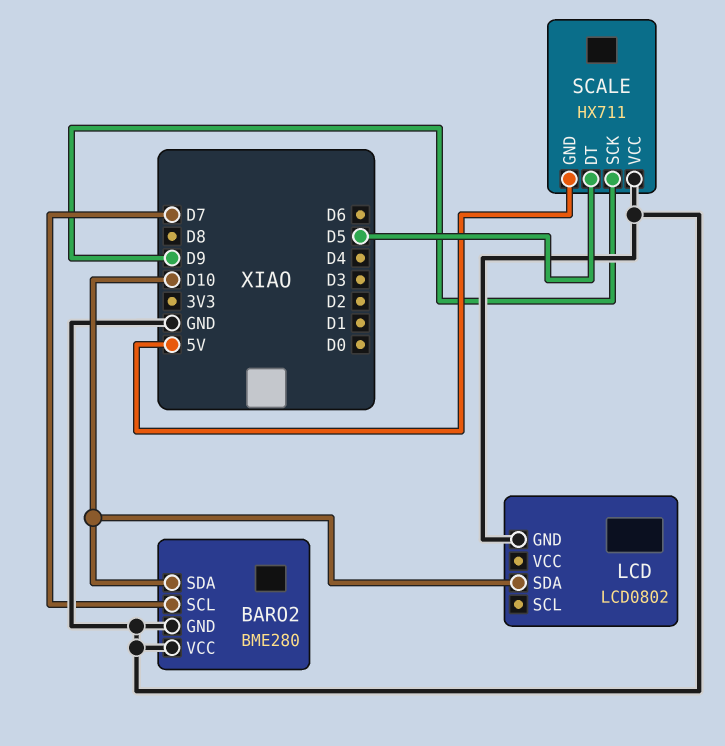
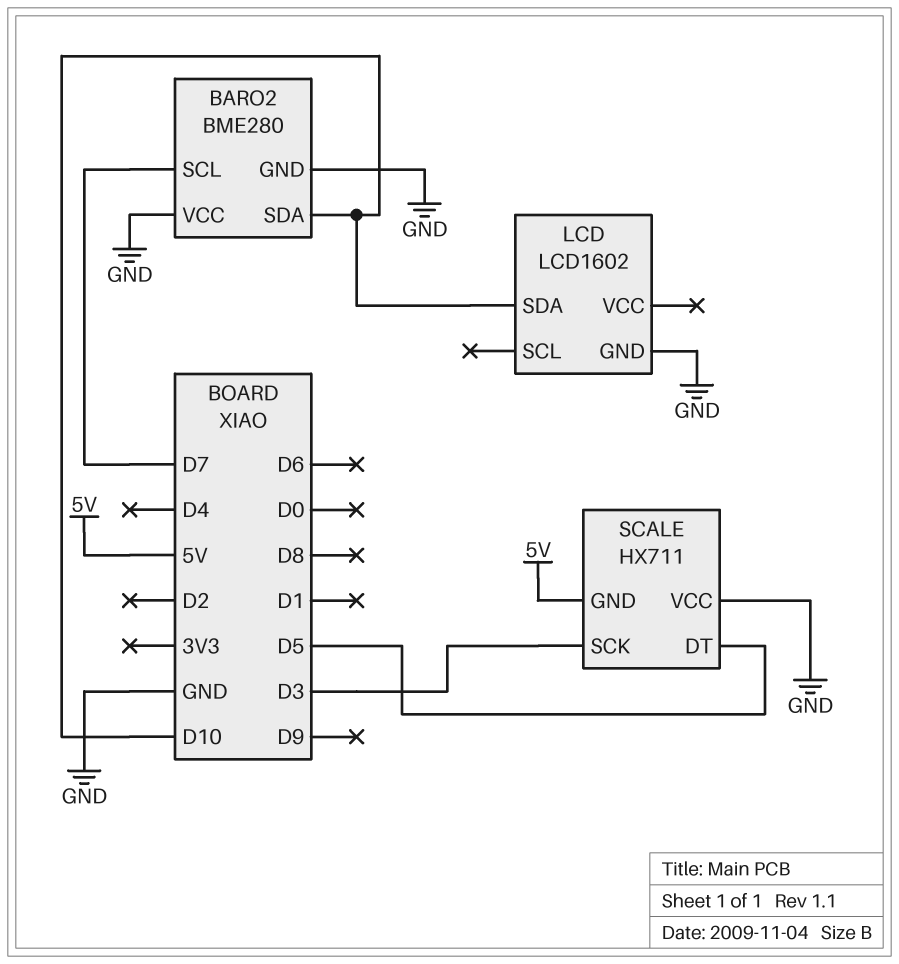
LCD: LCD0802 -> LCD1602
SCALE pin SCK: D9 -> D3

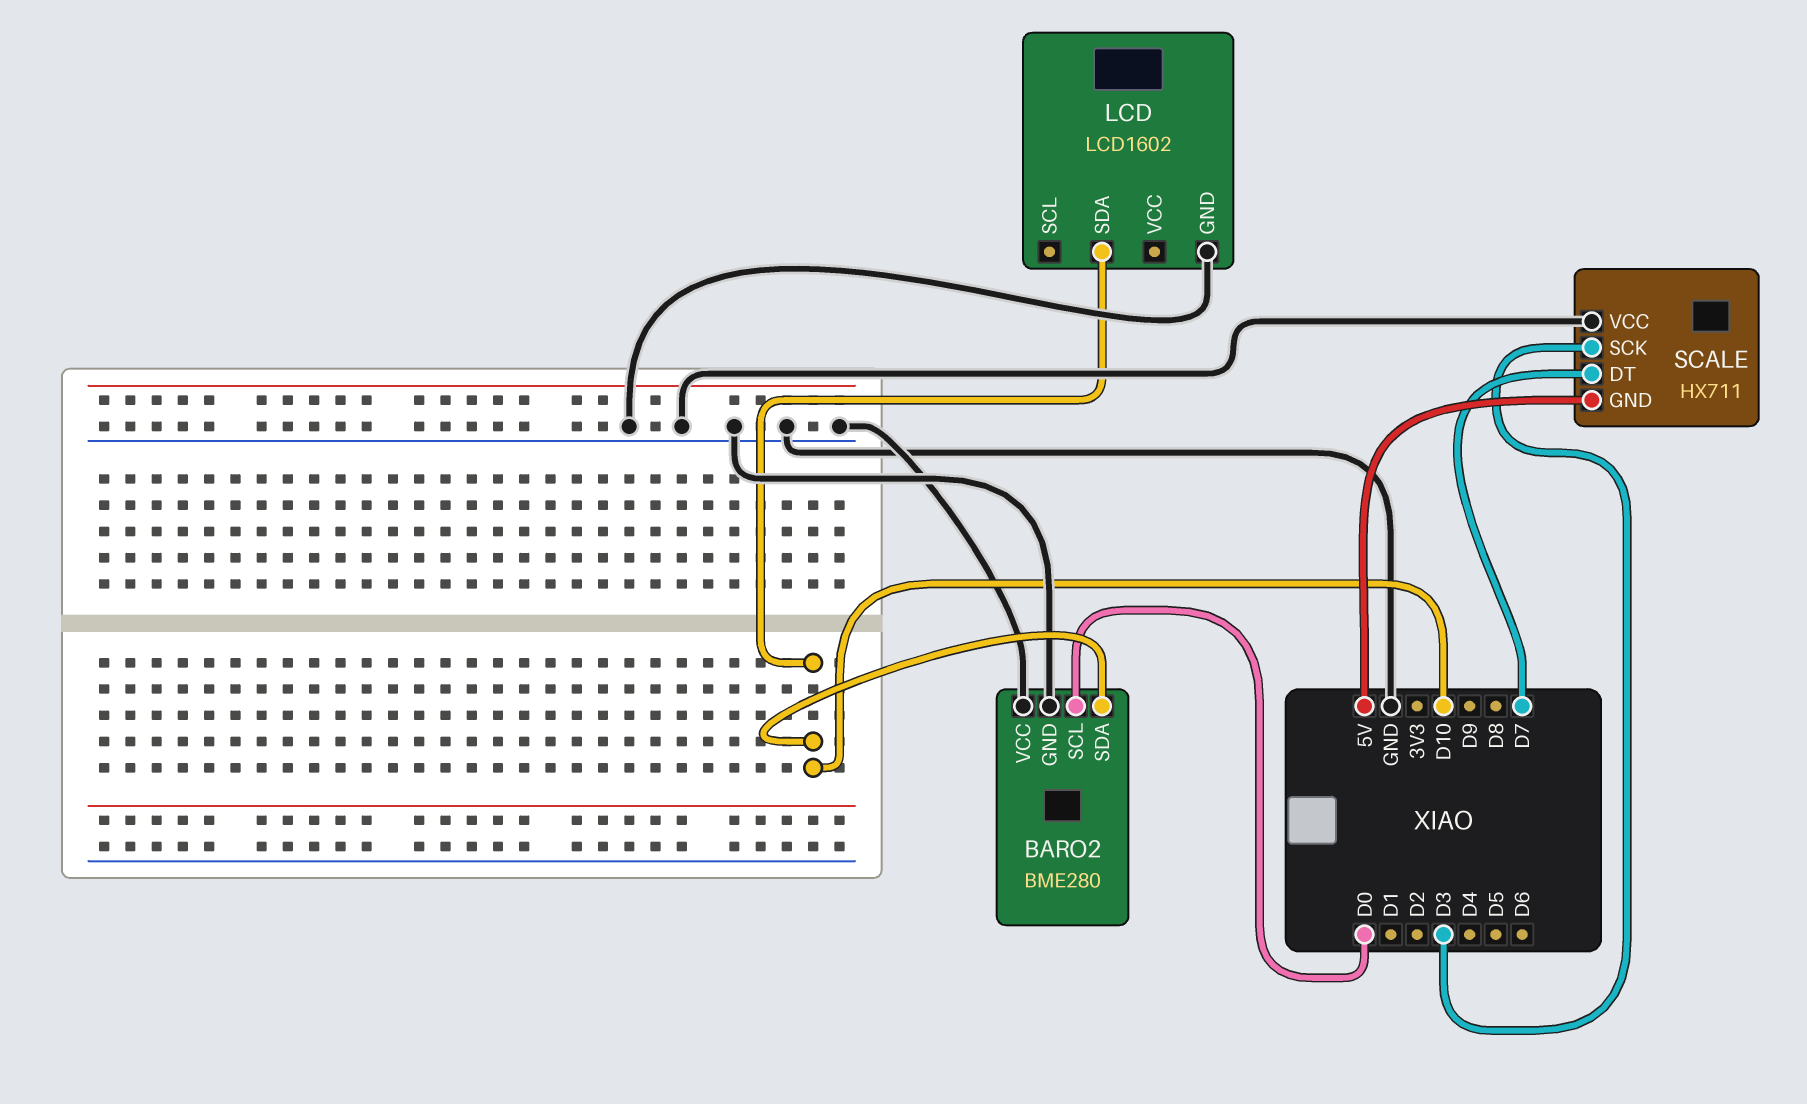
BARO2 pin SCL: D7 -> D0
SCALE pin DT: D5 -> D7

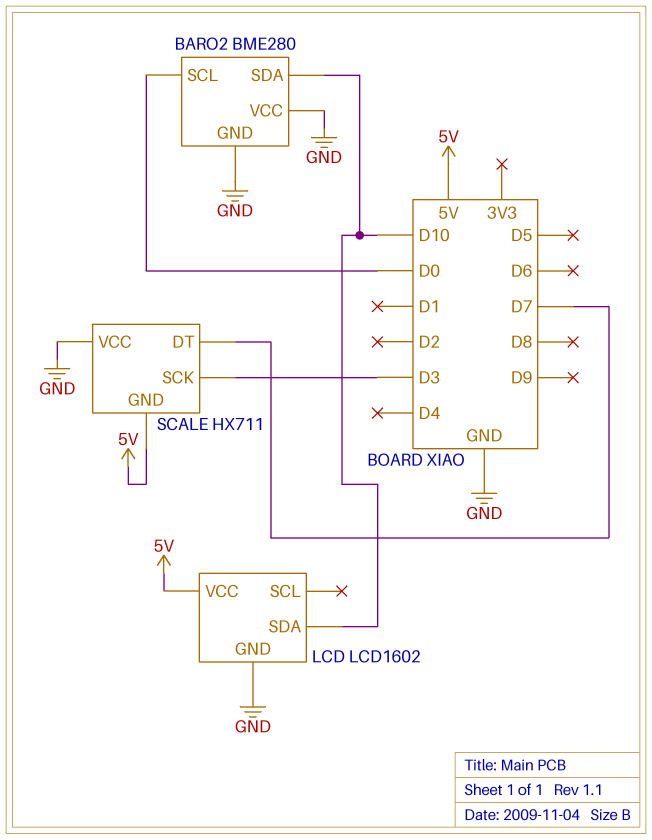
LCD pin VCC: none -> 5V

